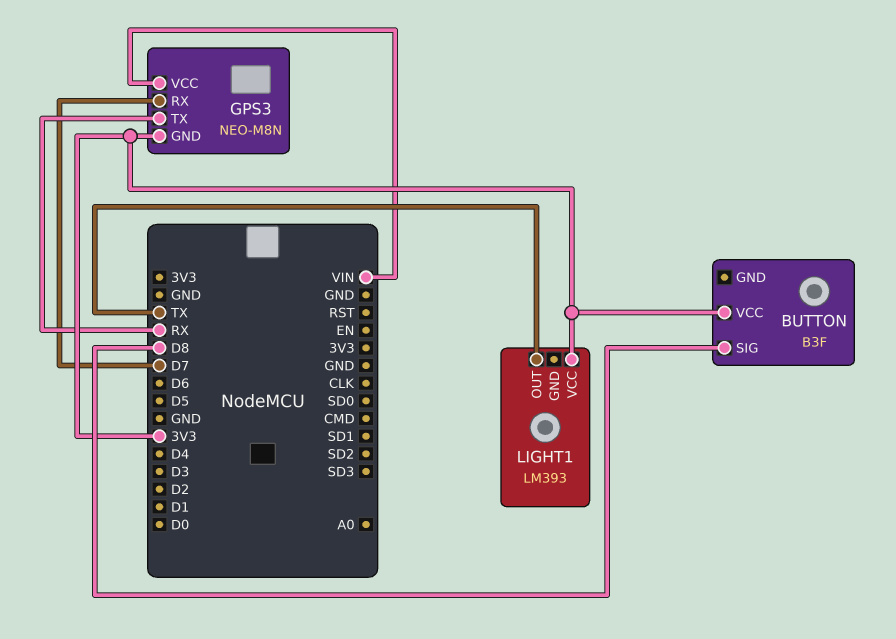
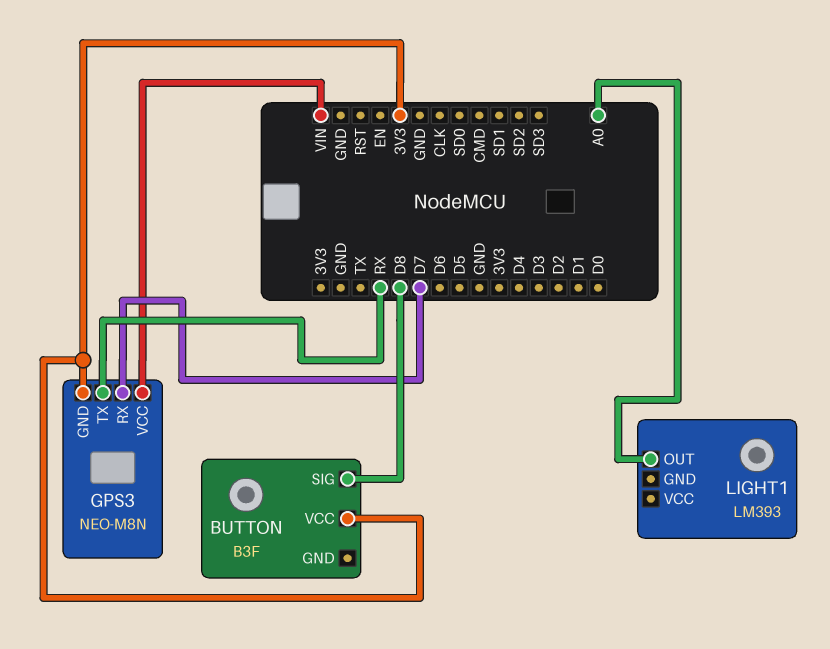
LIGHT1 pin OUT: TX -> A0
LIGHT1 pin VCC: 3V3 -> none

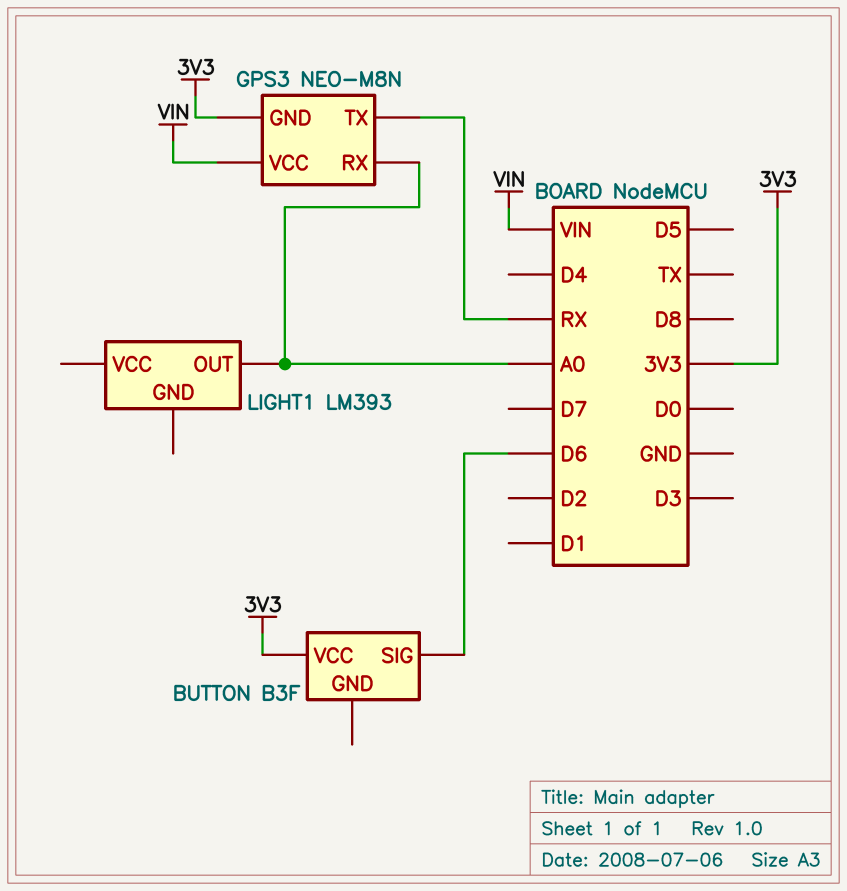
BUTTON pin SIG: D8 -> D6
GPS3 pin RX: D7 -> A0

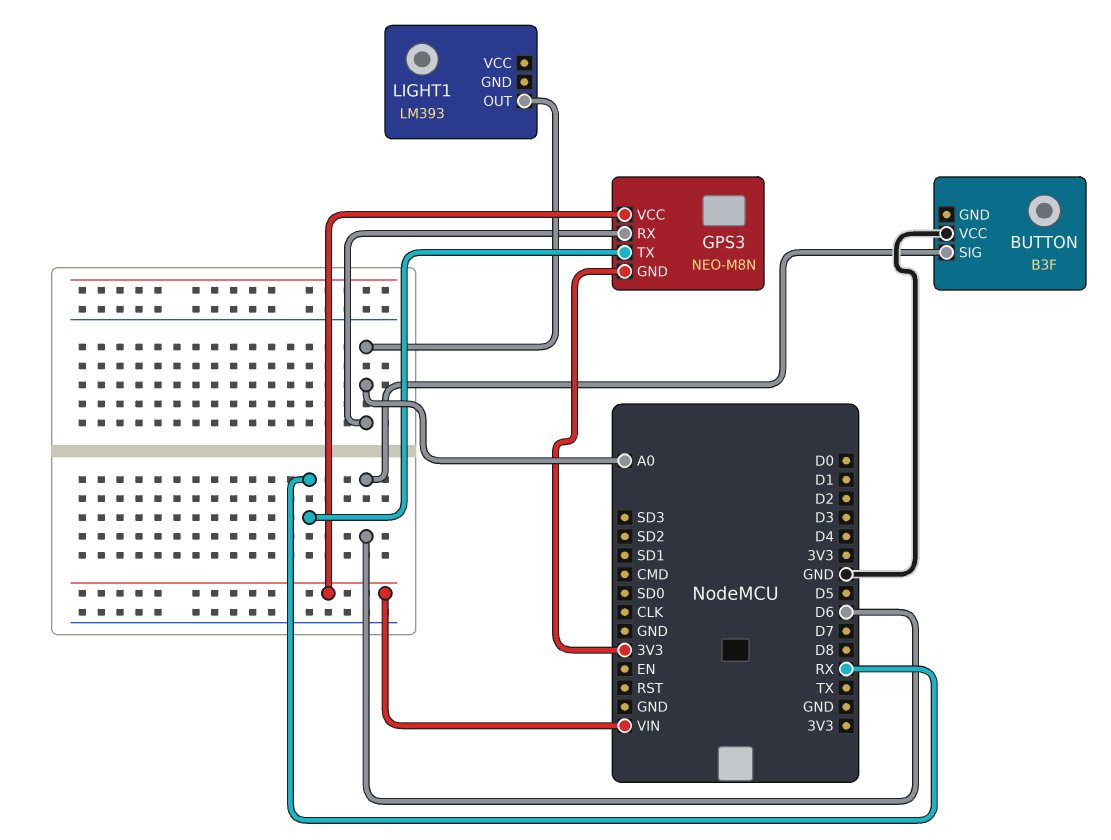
BUTTON pin VCC: 3V3 -> GND

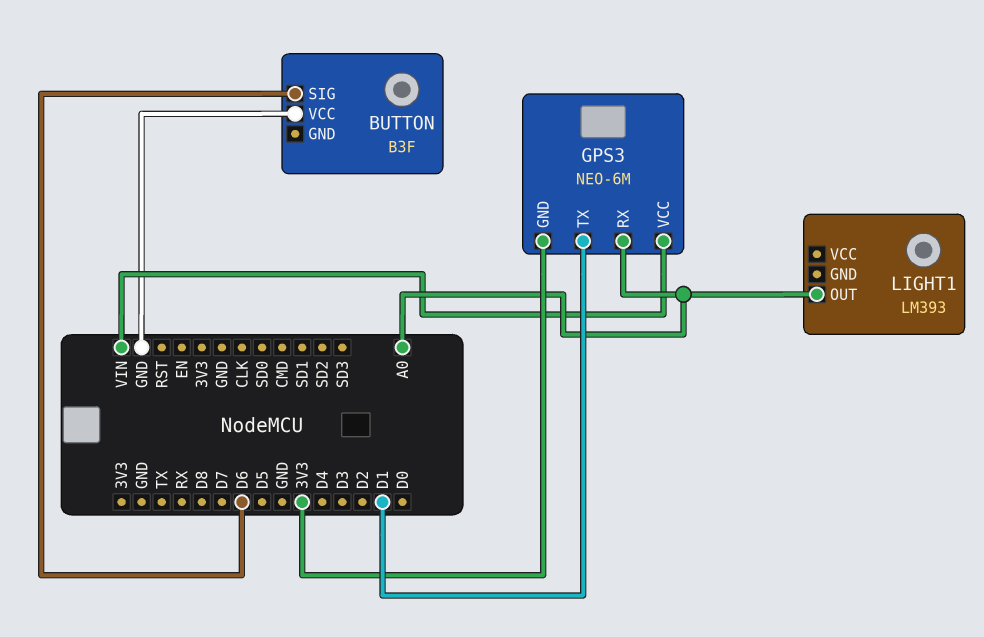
GPS3: NEO-M8N -> NEO-6M
GPS3 pin TX: RX -> D1

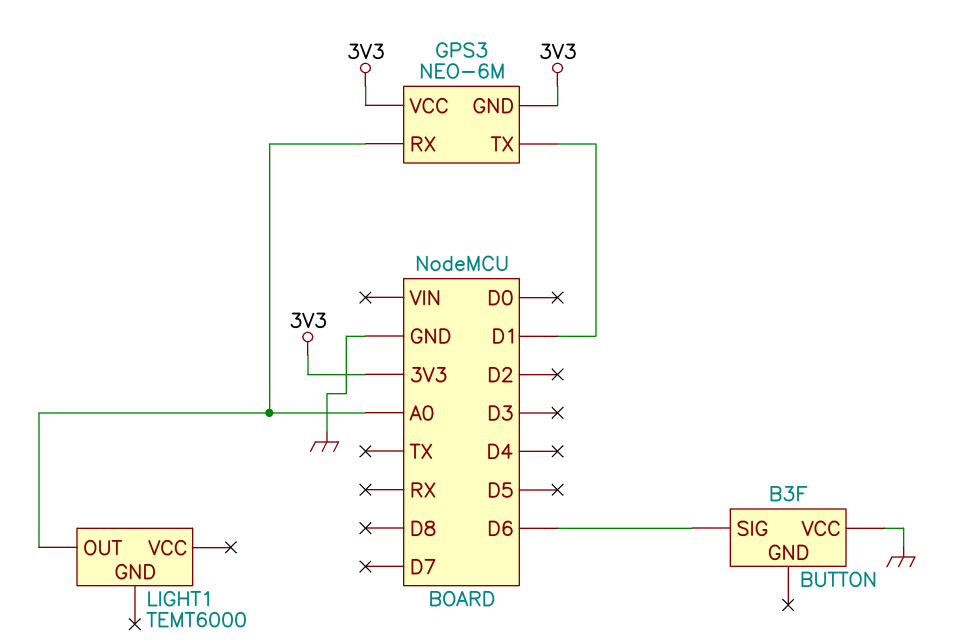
GPS3 pin VCC: VIN -> 3V3
LIGHT1: LM393 -> TEMT6000

